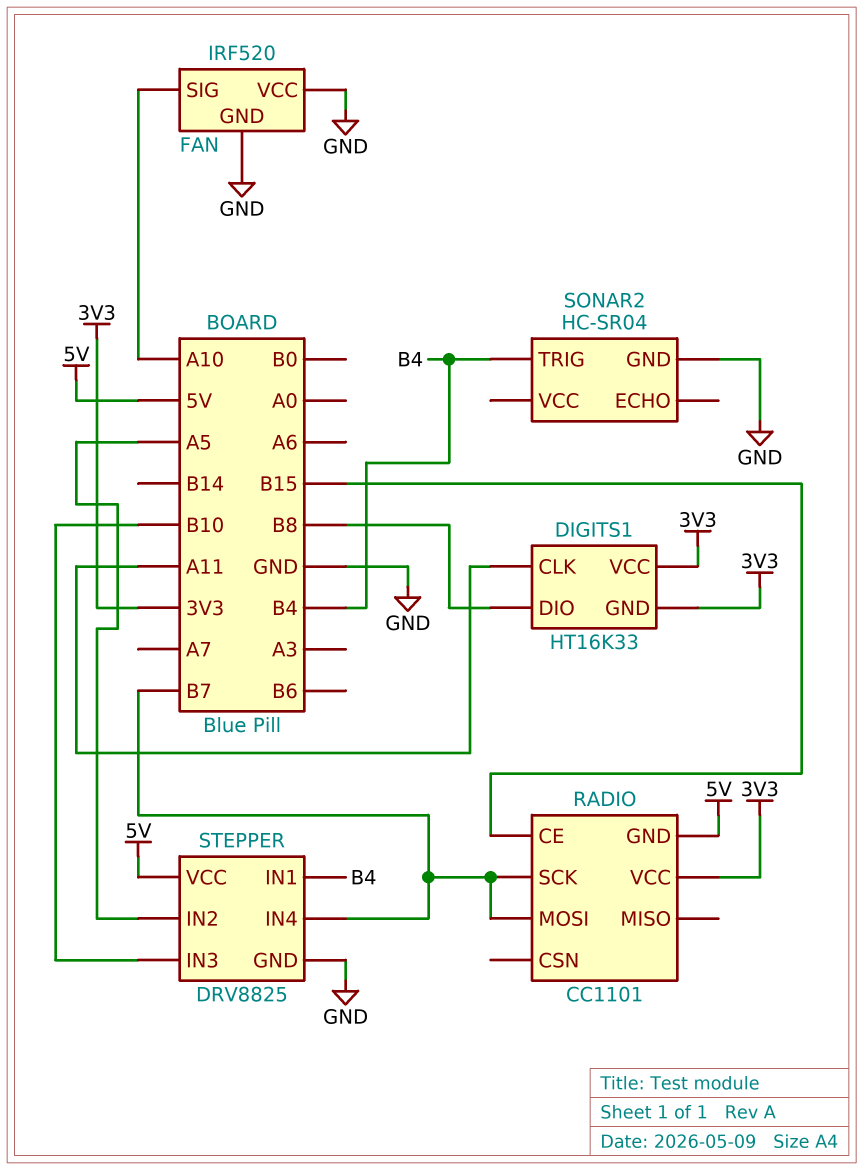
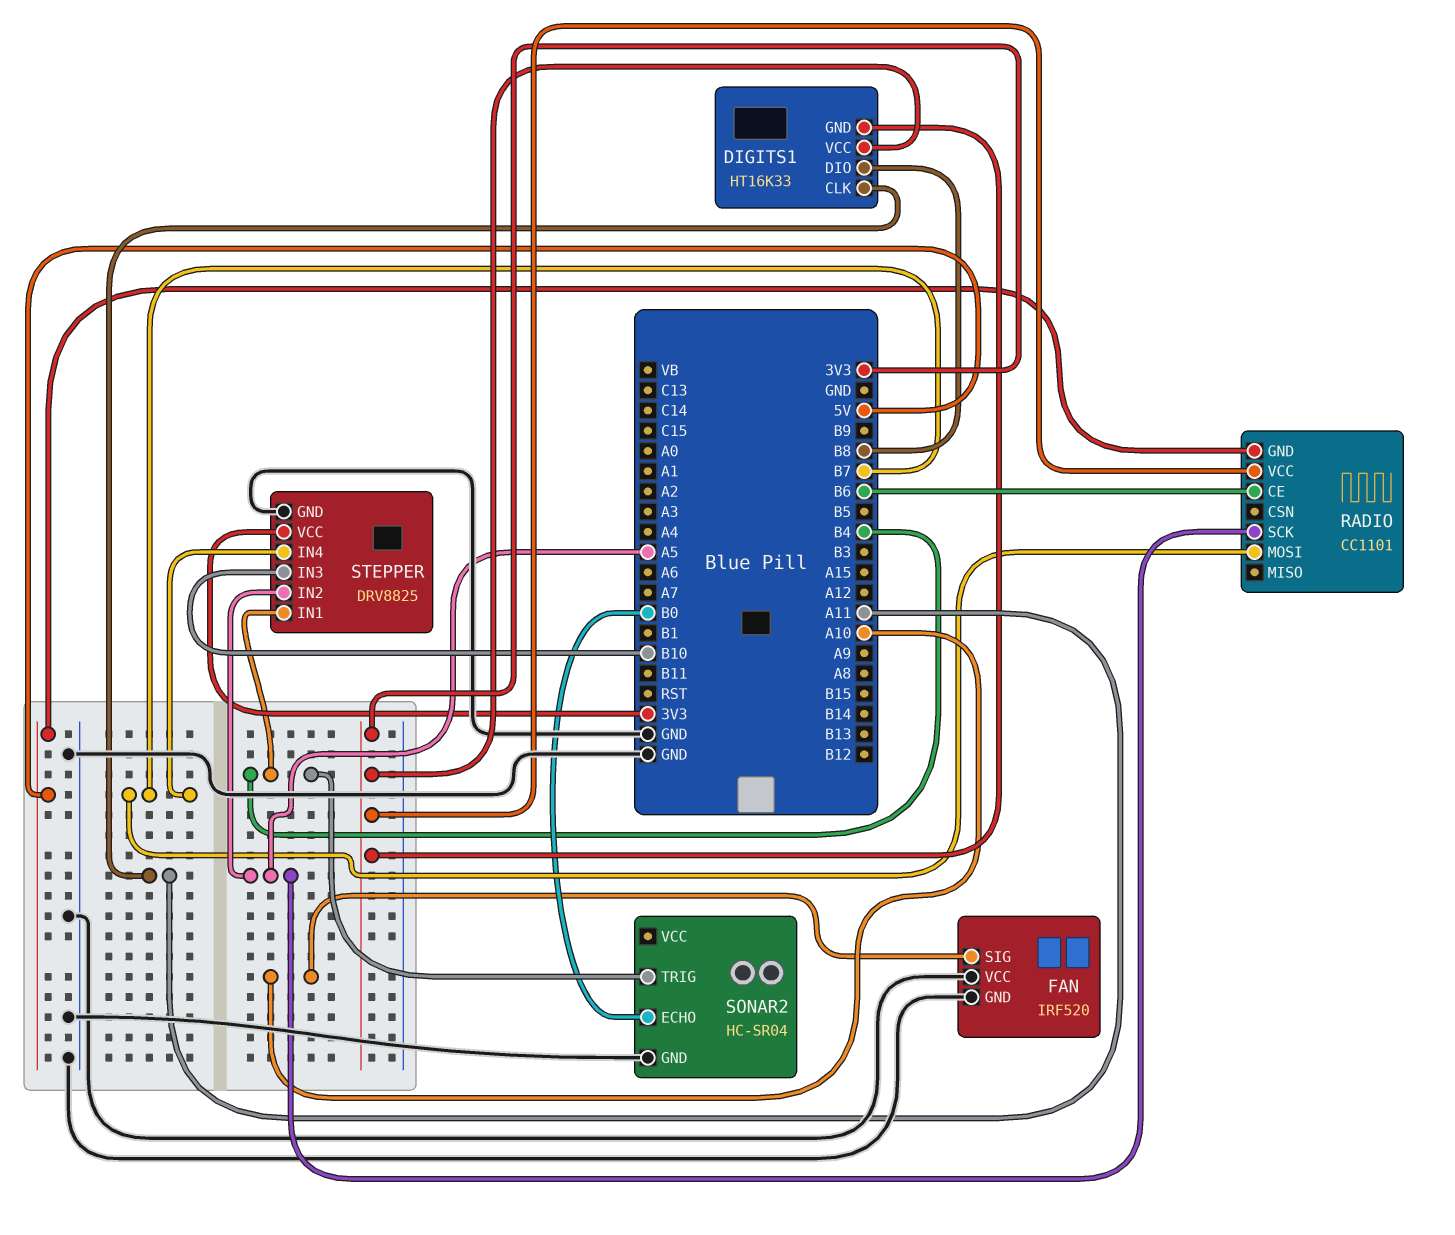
RADIO pin CE: B15 -> B6
RADIO pin SCK: B7 -> A5
SONAR2 pin ECHO: none -> B0
STEPPER pin VCC: 5V -> 3V3

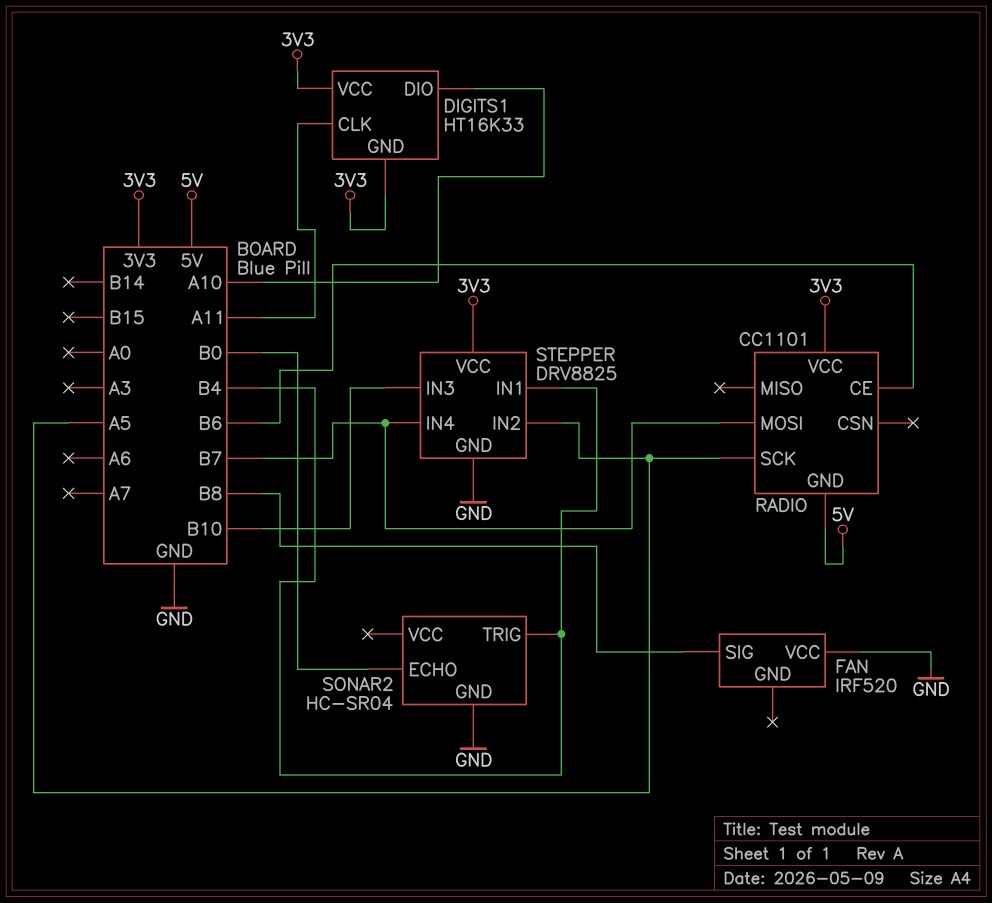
DIGITS1 pin DIO: B8 -> A10
FAN pin GND: GND -> none
FAN pin SIG: A10 -> B8

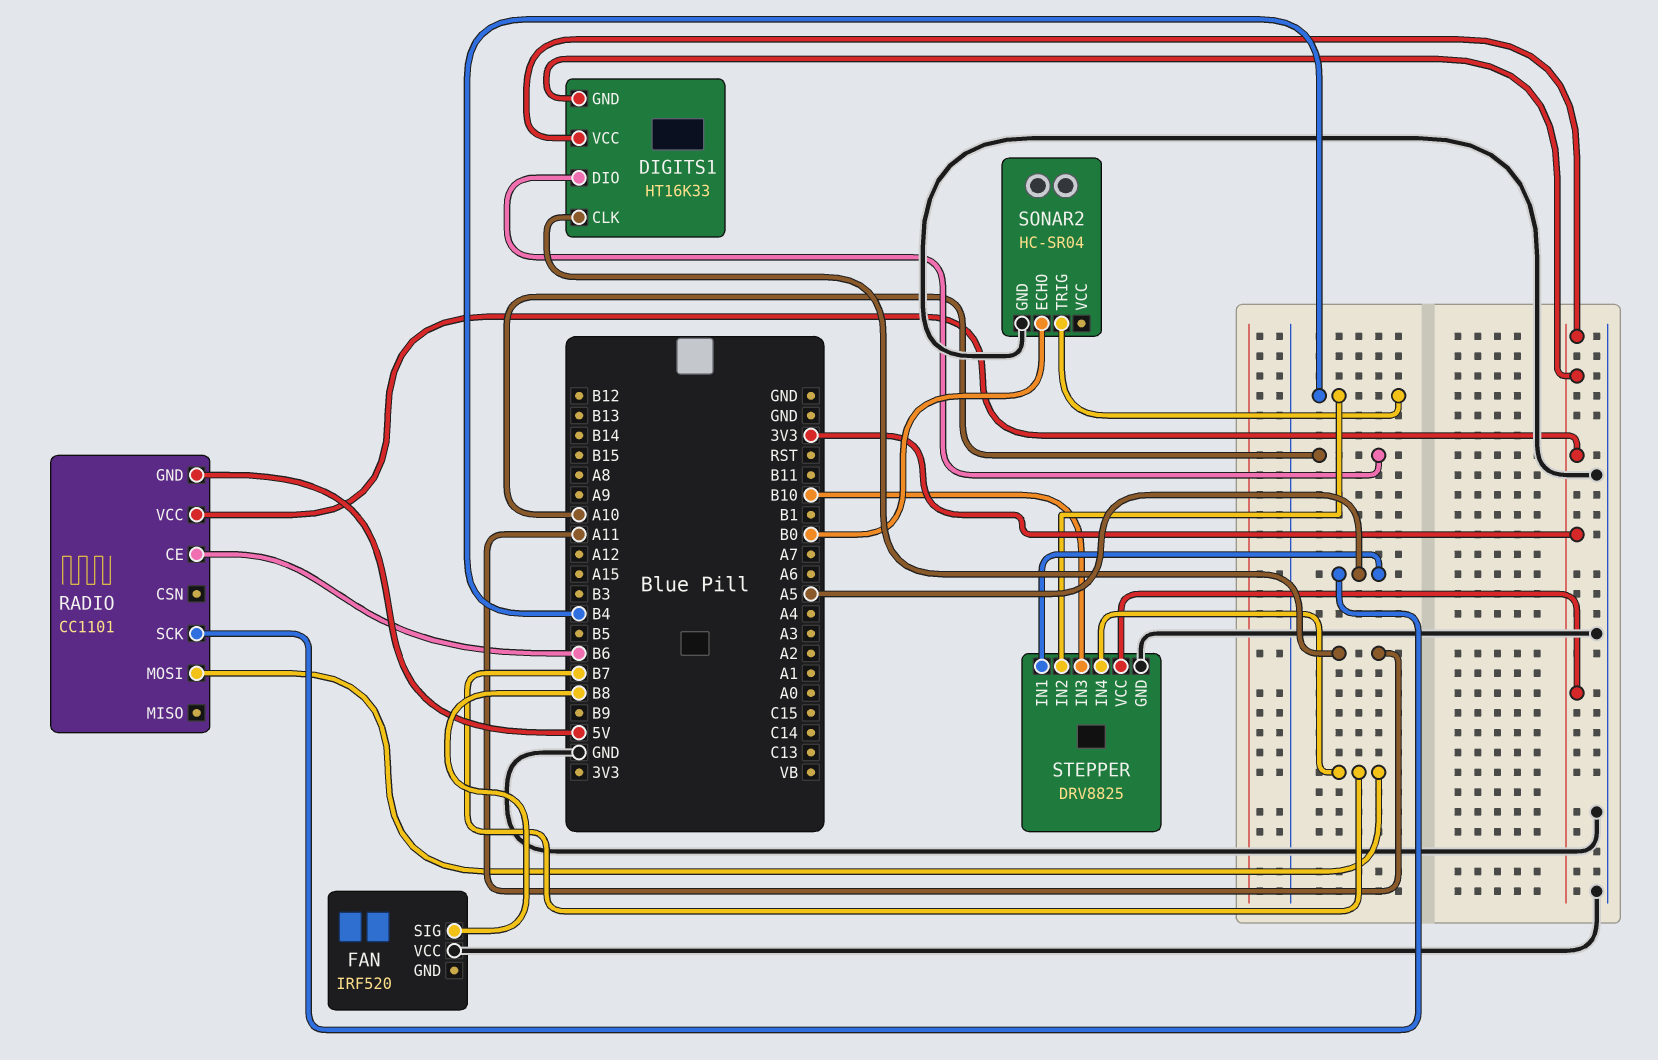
STEPPER pin IN1: B4 -> A5
STEPPER pin IN2: A5 -> B4

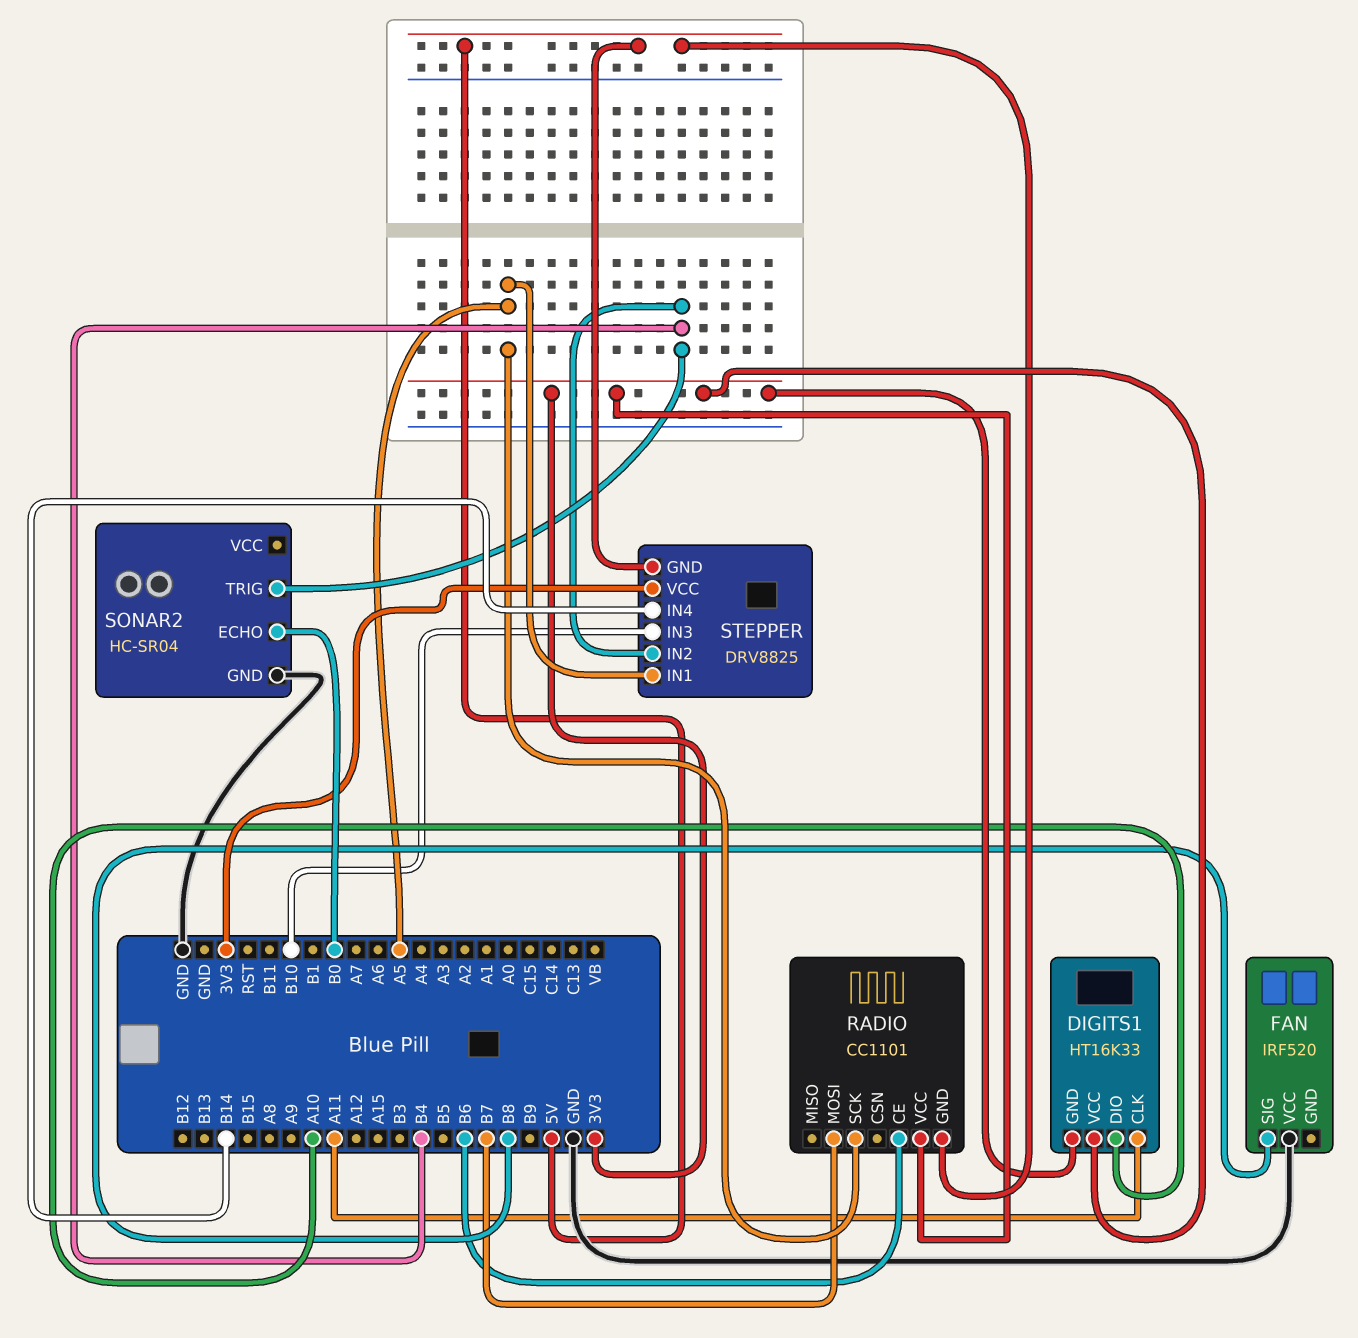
STEPPER pin GND: GND -> 5V
STEPPER pin IN4: B7 -> B14

